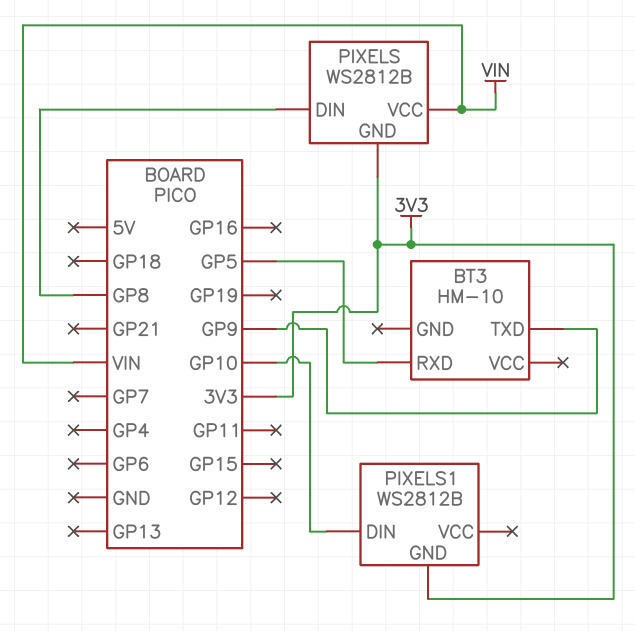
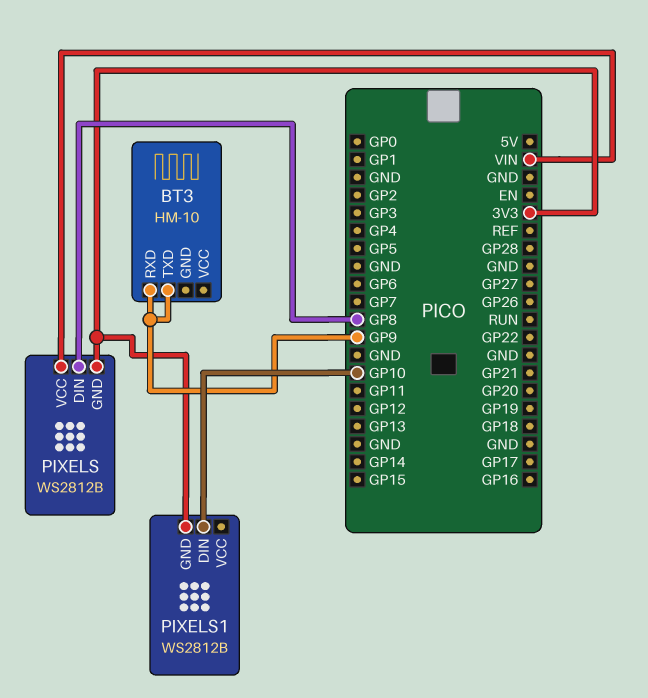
BT3 pin RXD: GP5 -> GP9

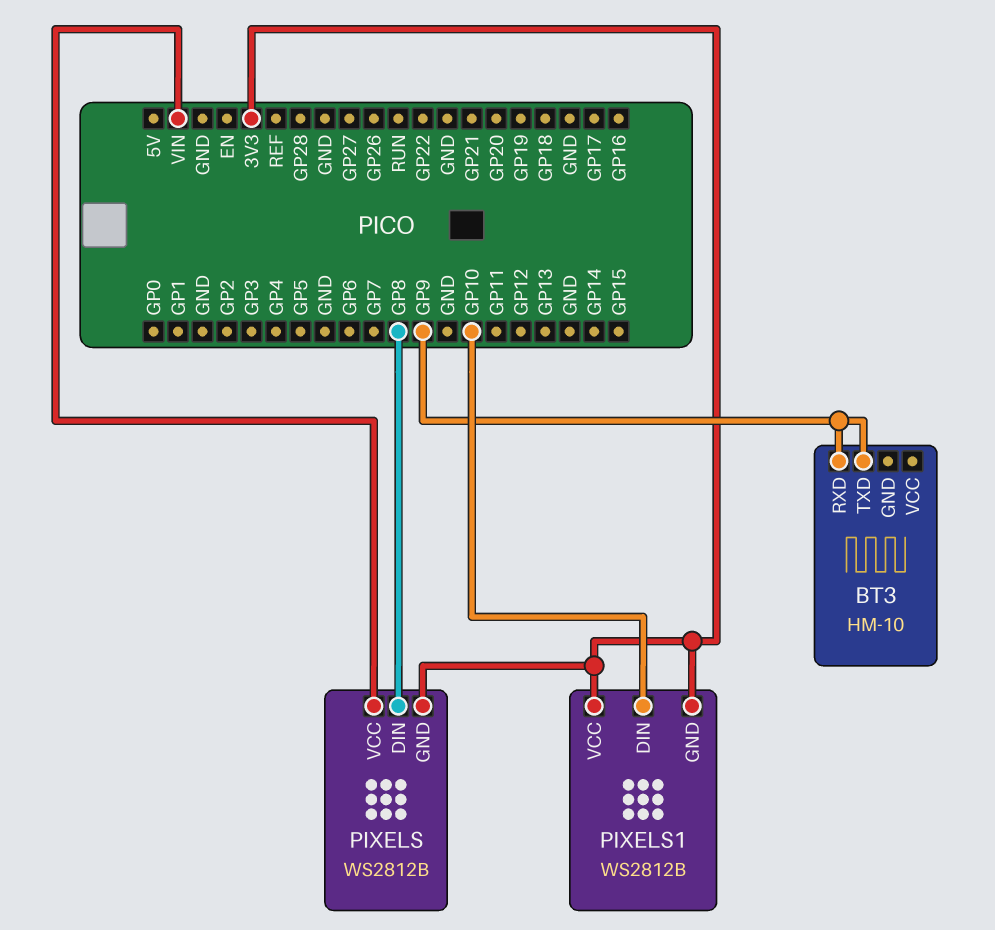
PIXELS1 pin VCC: none -> 3V3

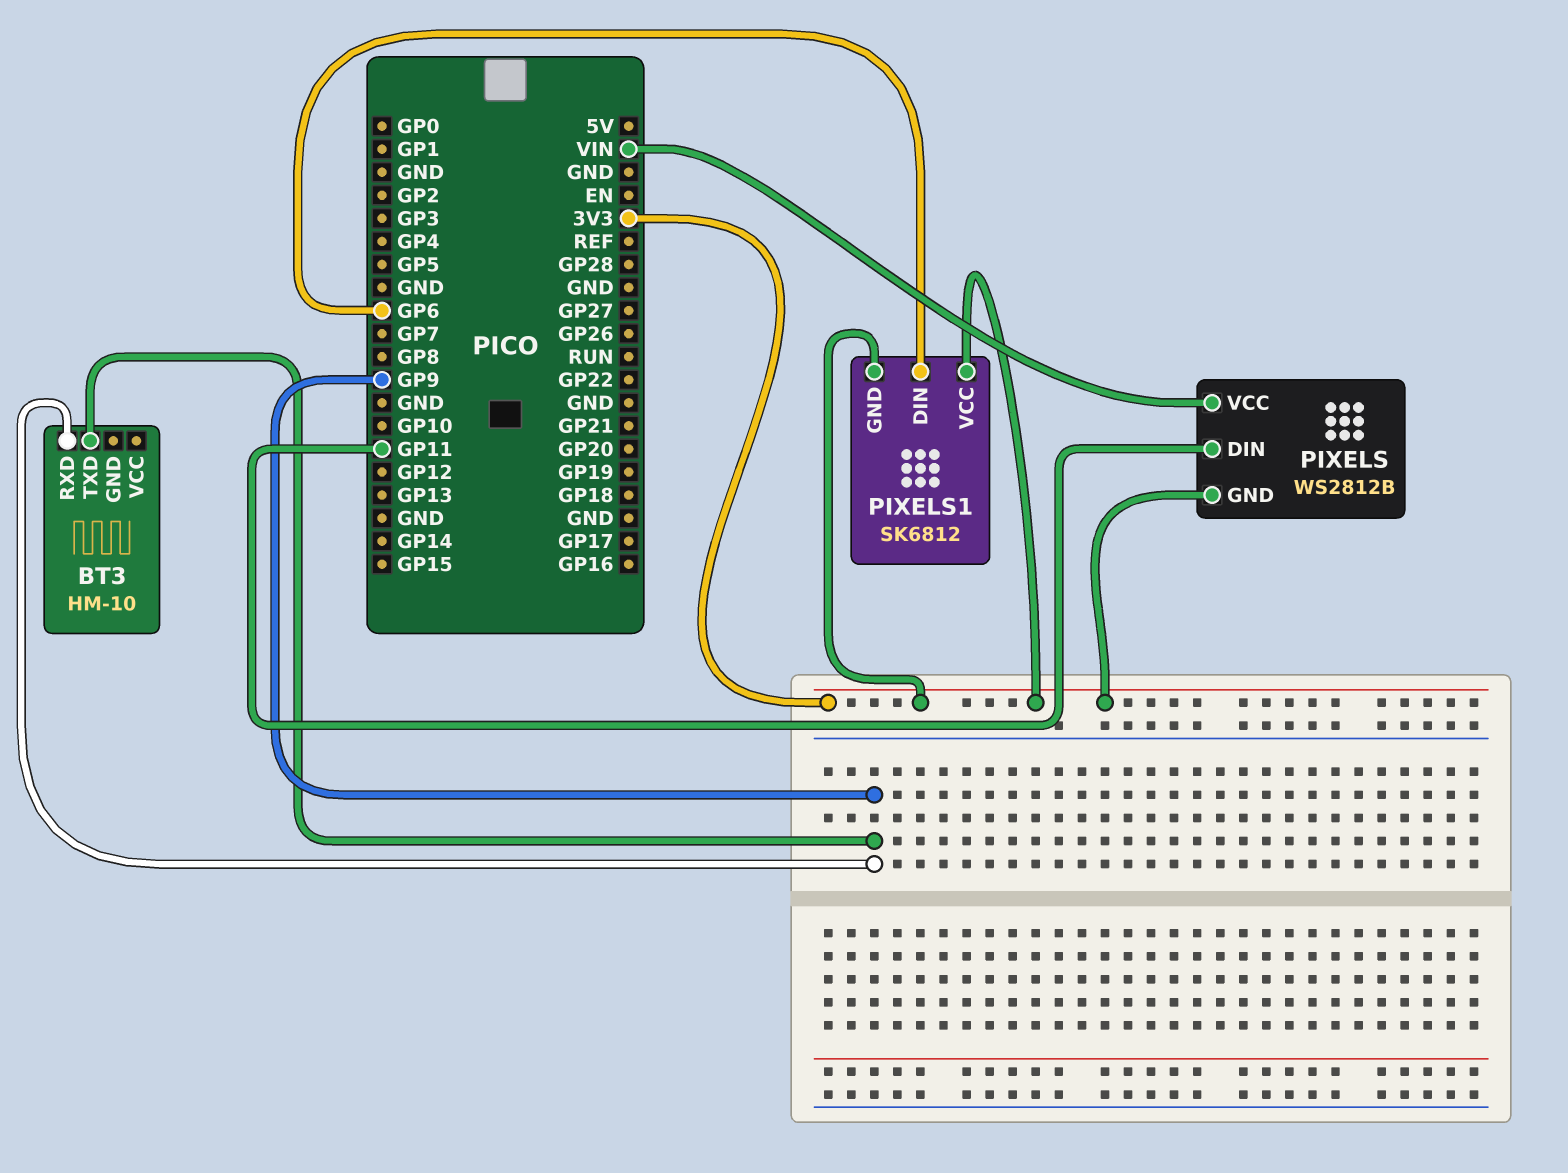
PIXELS pin DIN: GP8 -> GP11
PIXELS1: WS2812B -> SK6812
PIXELS1 pin DIN: GP10 -> GP6

